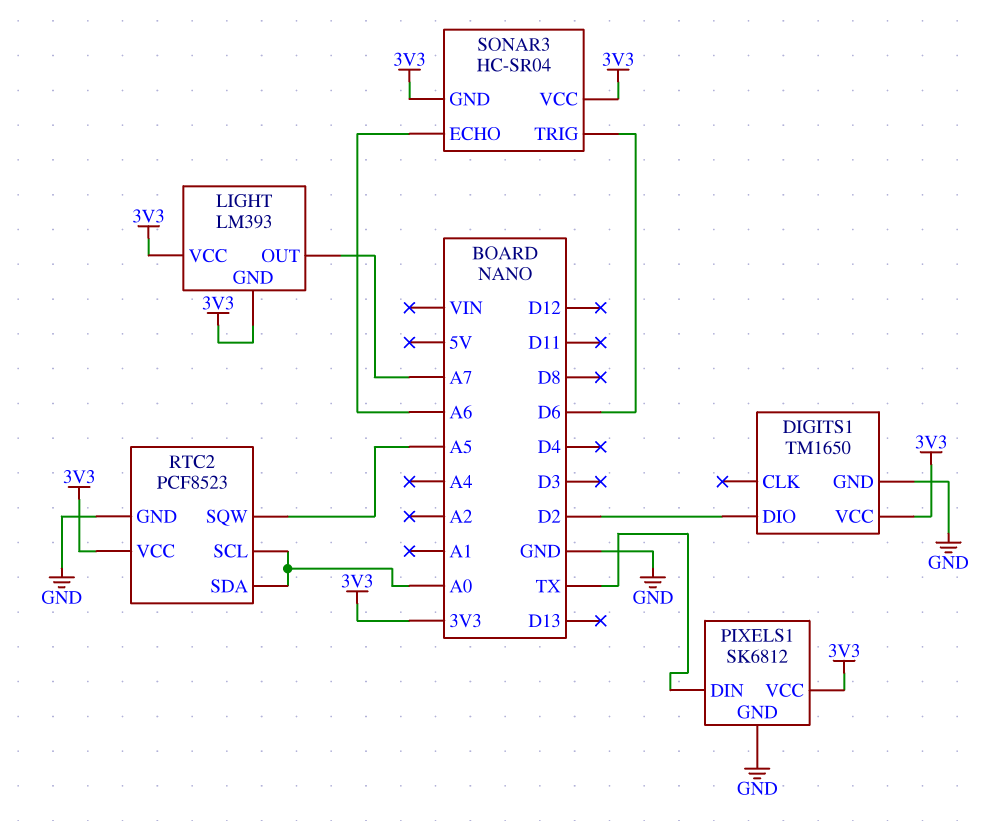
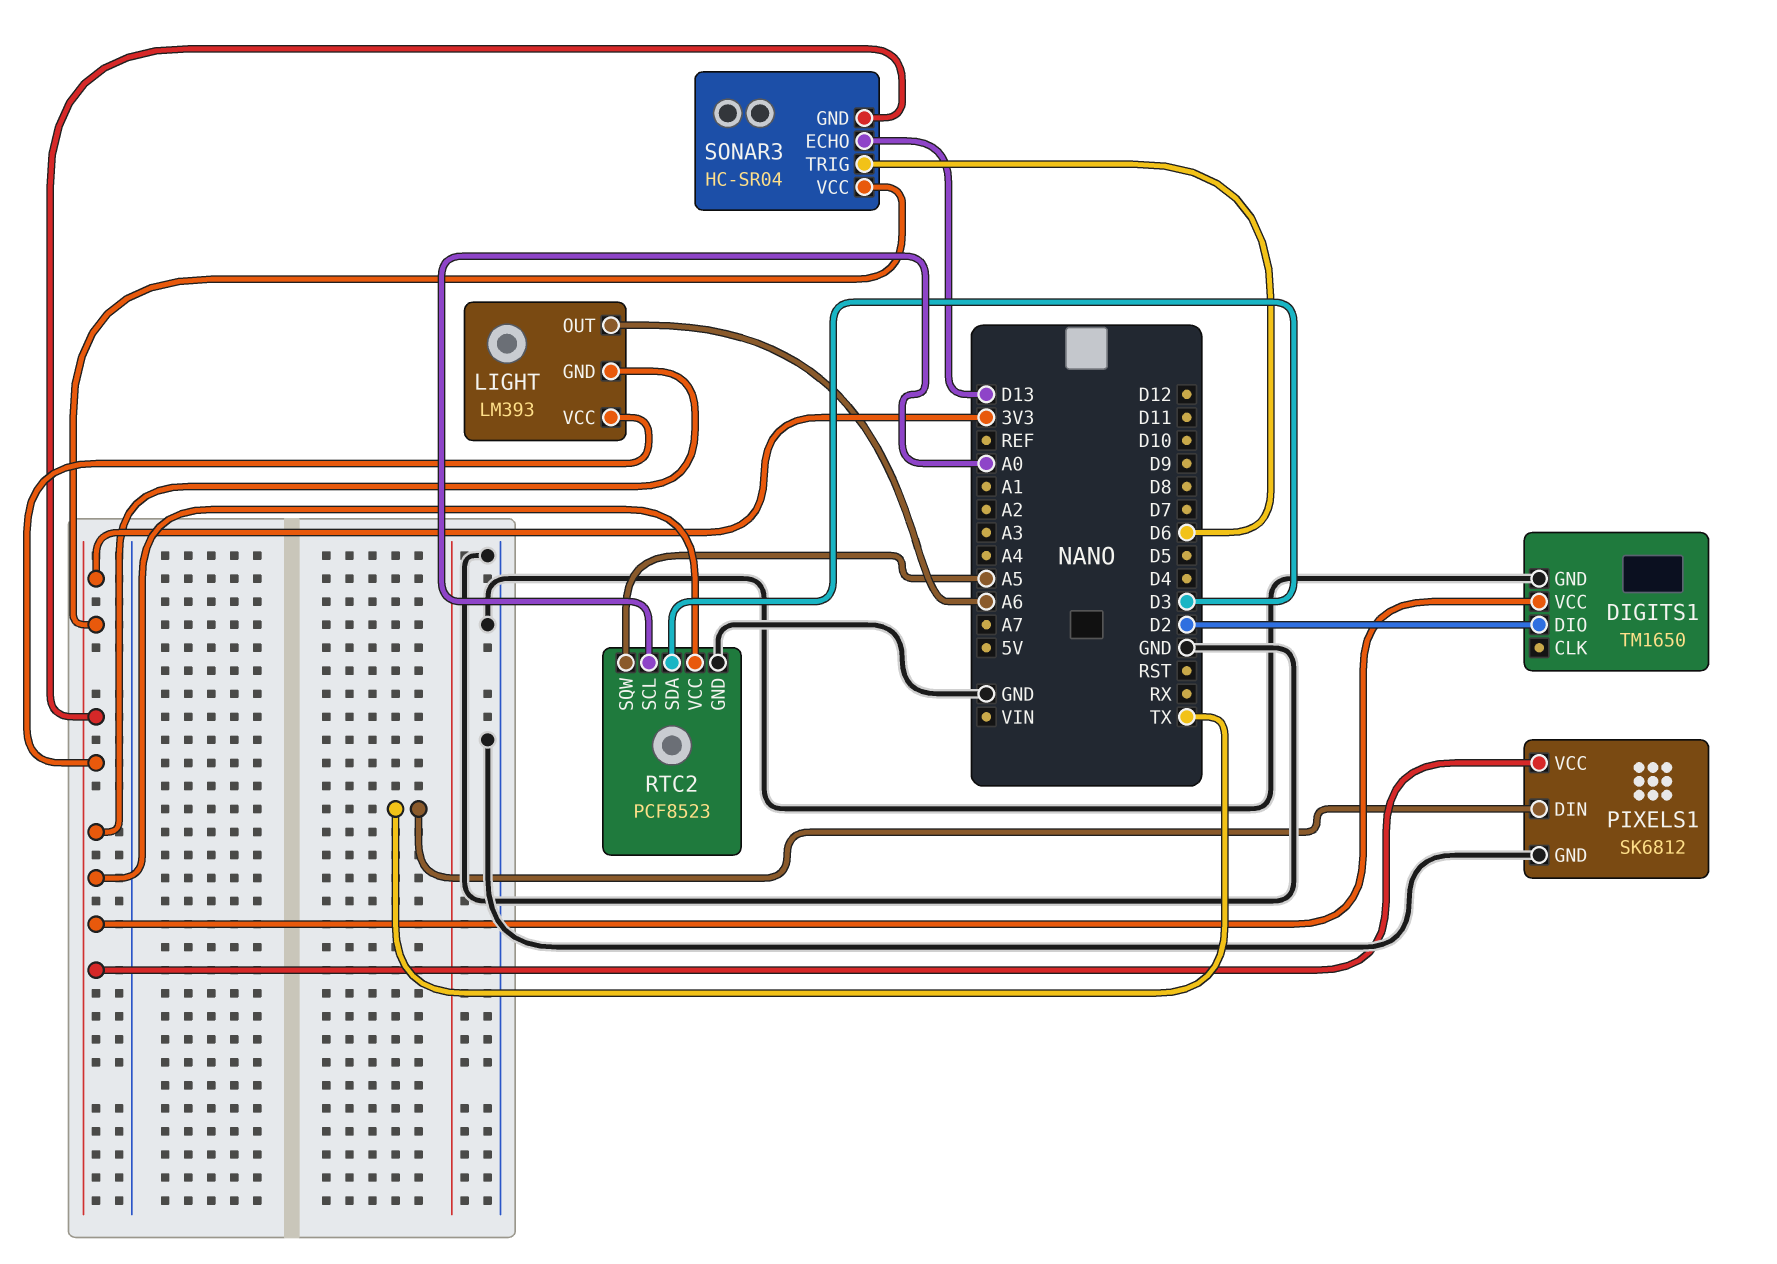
LIGHT pin OUT: A7 -> A6
RTC2 pin SDA: A0 -> D3
SONAR3 pin ECHO: A6 -> D13

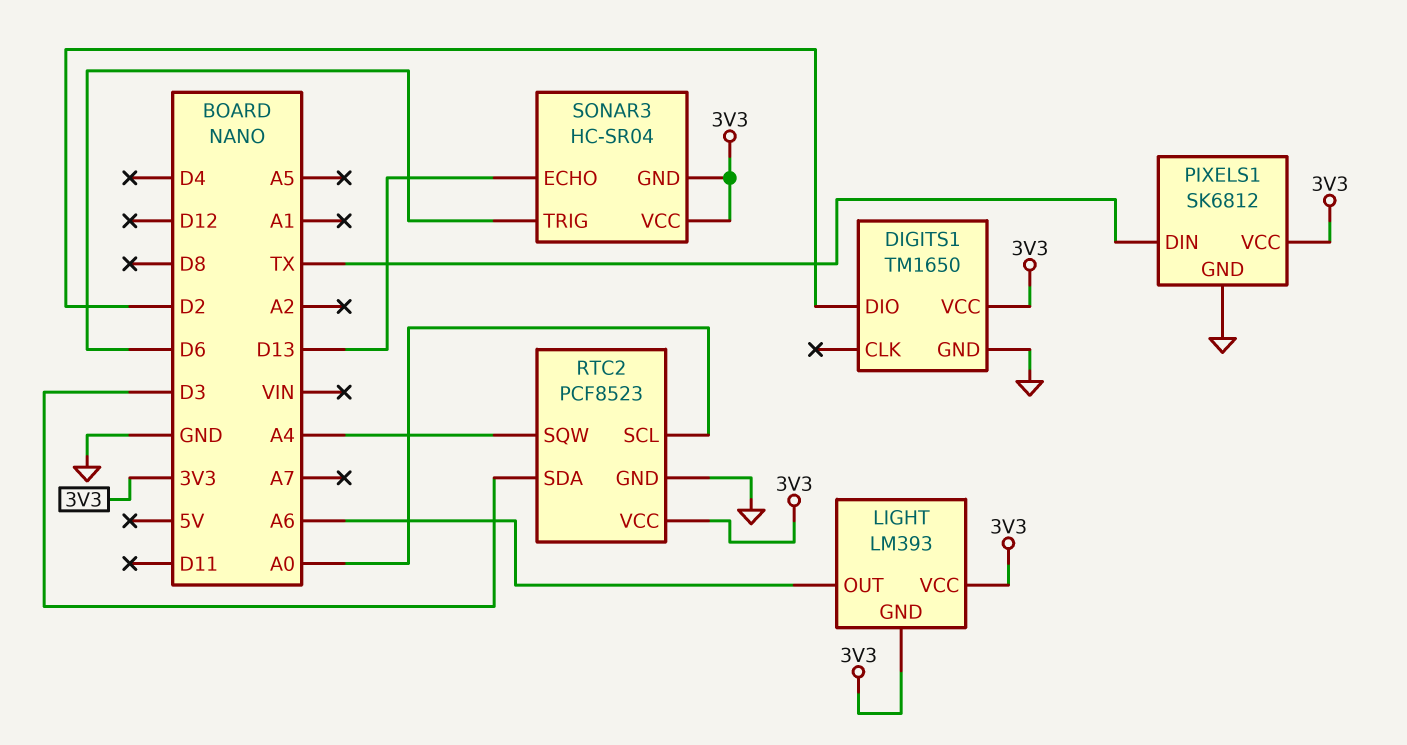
RTC2 pin SQW: A5 -> A4

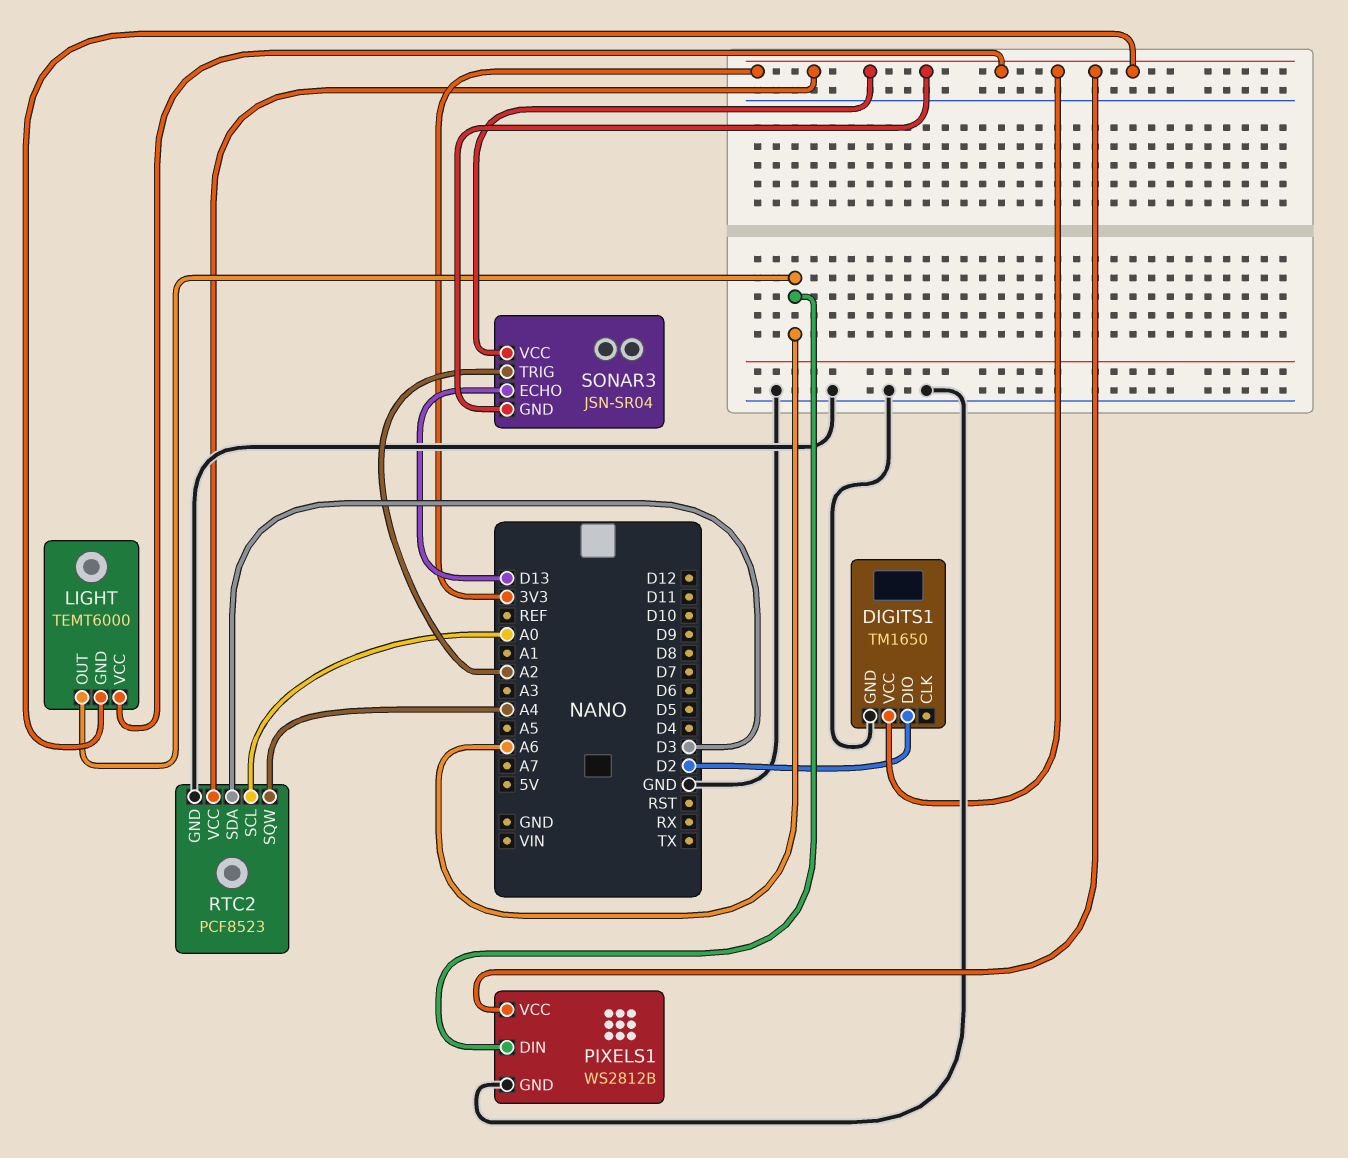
LIGHT: LM393 -> TEMT6000
PIXELS1: SK6812 -> WS2812B
PIXELS1 pin DIN: TX -> A6
SONAR3: HC-SR04 -> JSN-SR04
SONAR3 pin TRIG: D6 -> A2

